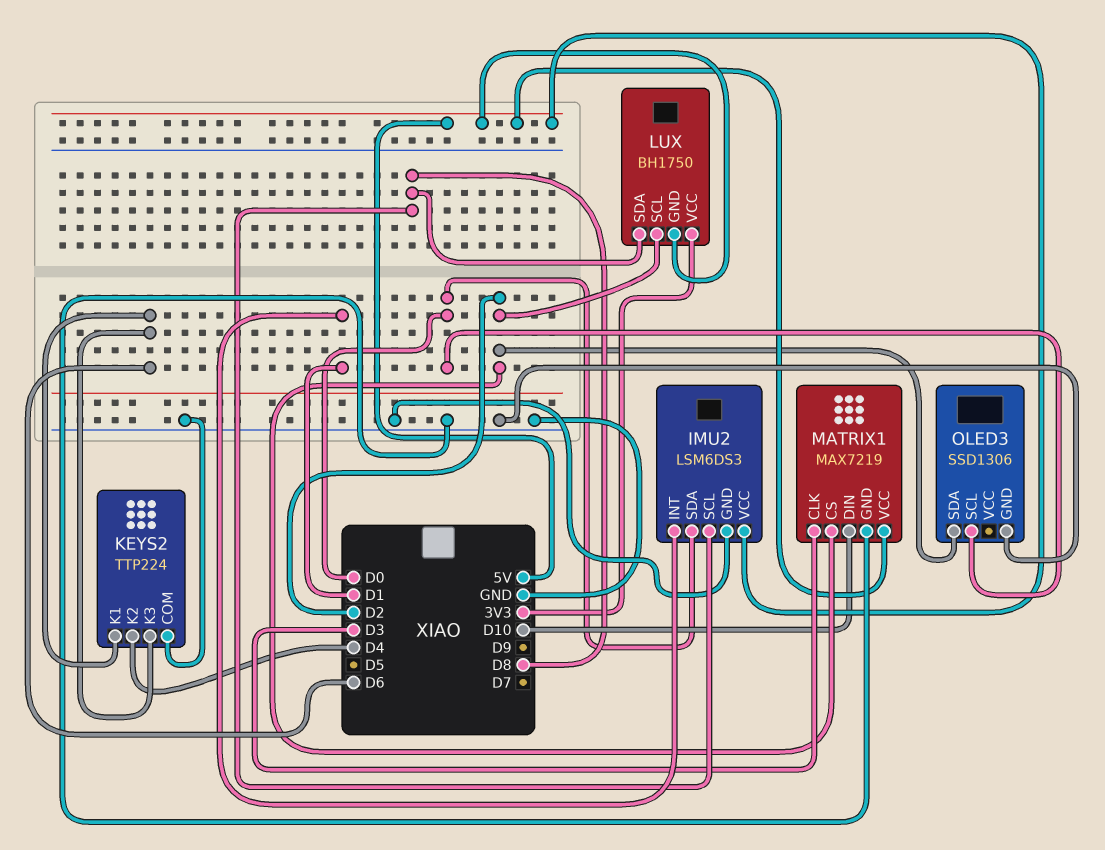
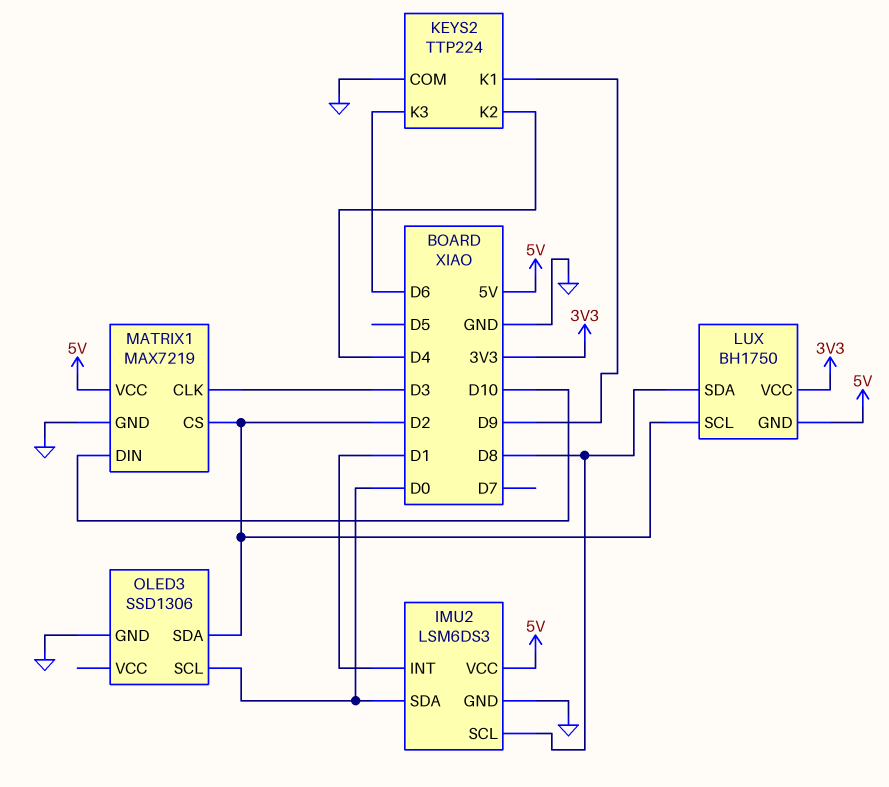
KEYS2 pin K1: D6 -> D9

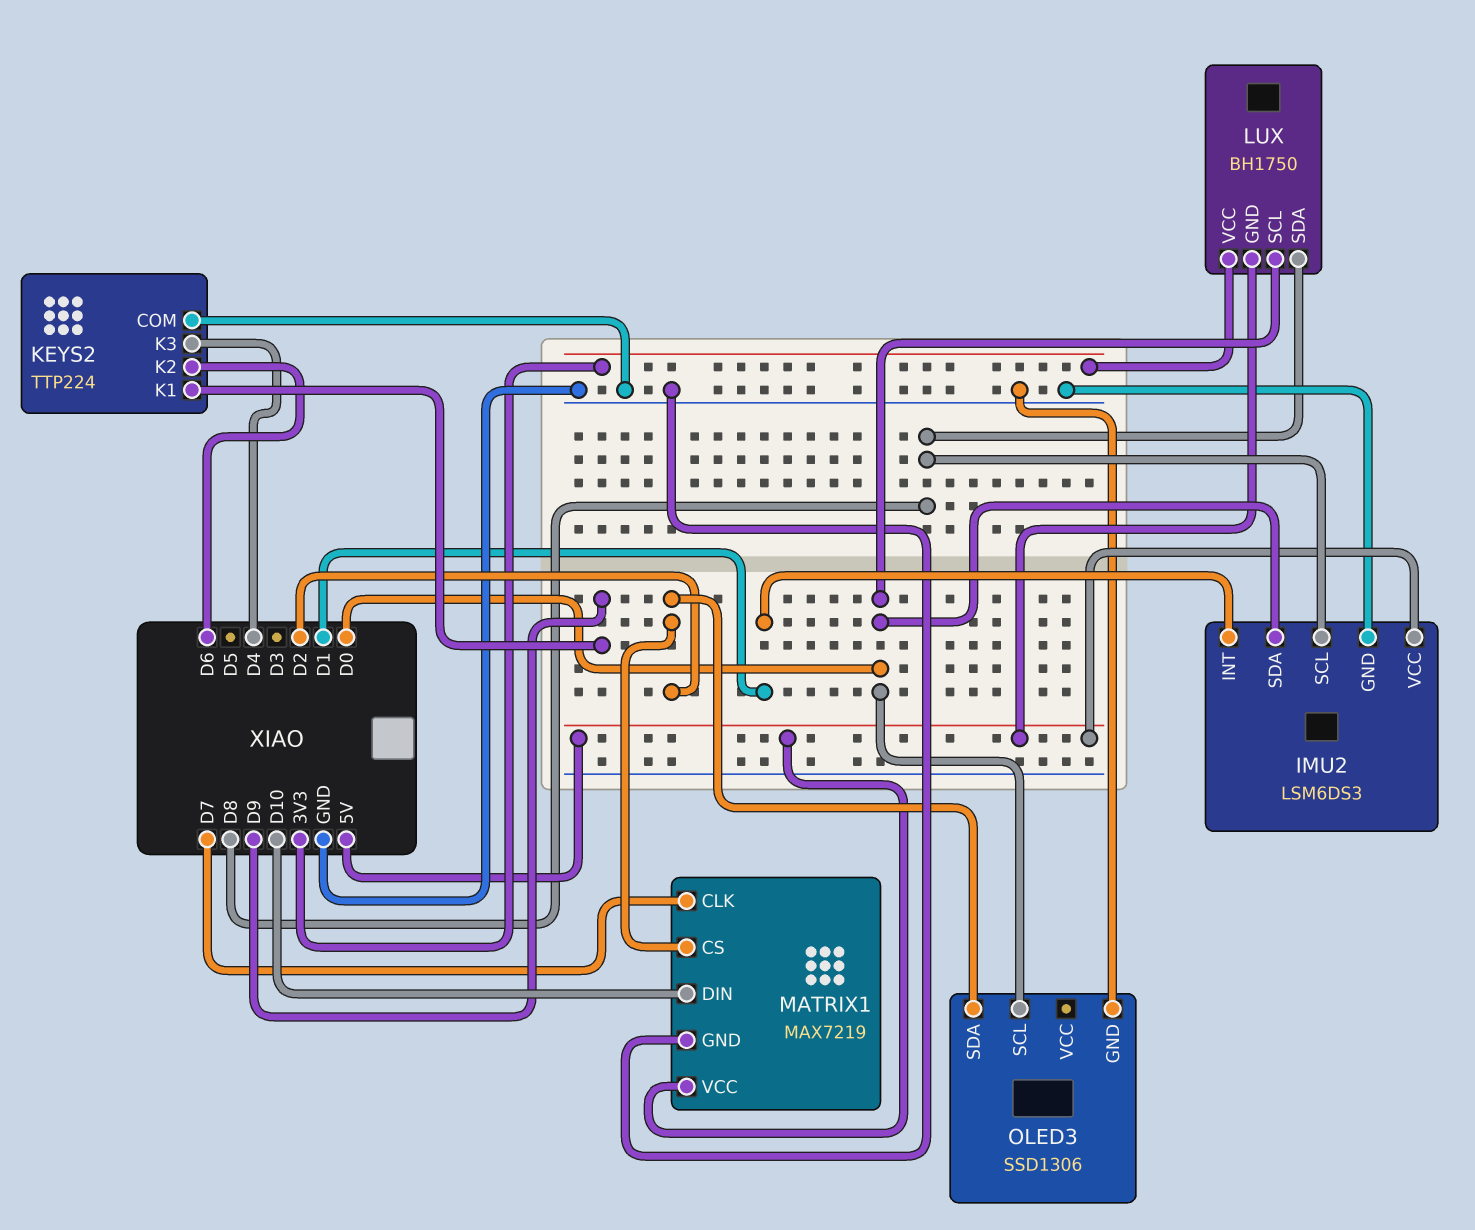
KEYS2 pin K2: D4 -> D6
KEYS2 pin K3: D6 -> D4
LUX pin SCL: D2 -> D0
MATRIX1 pin CLK: D3 -> D7

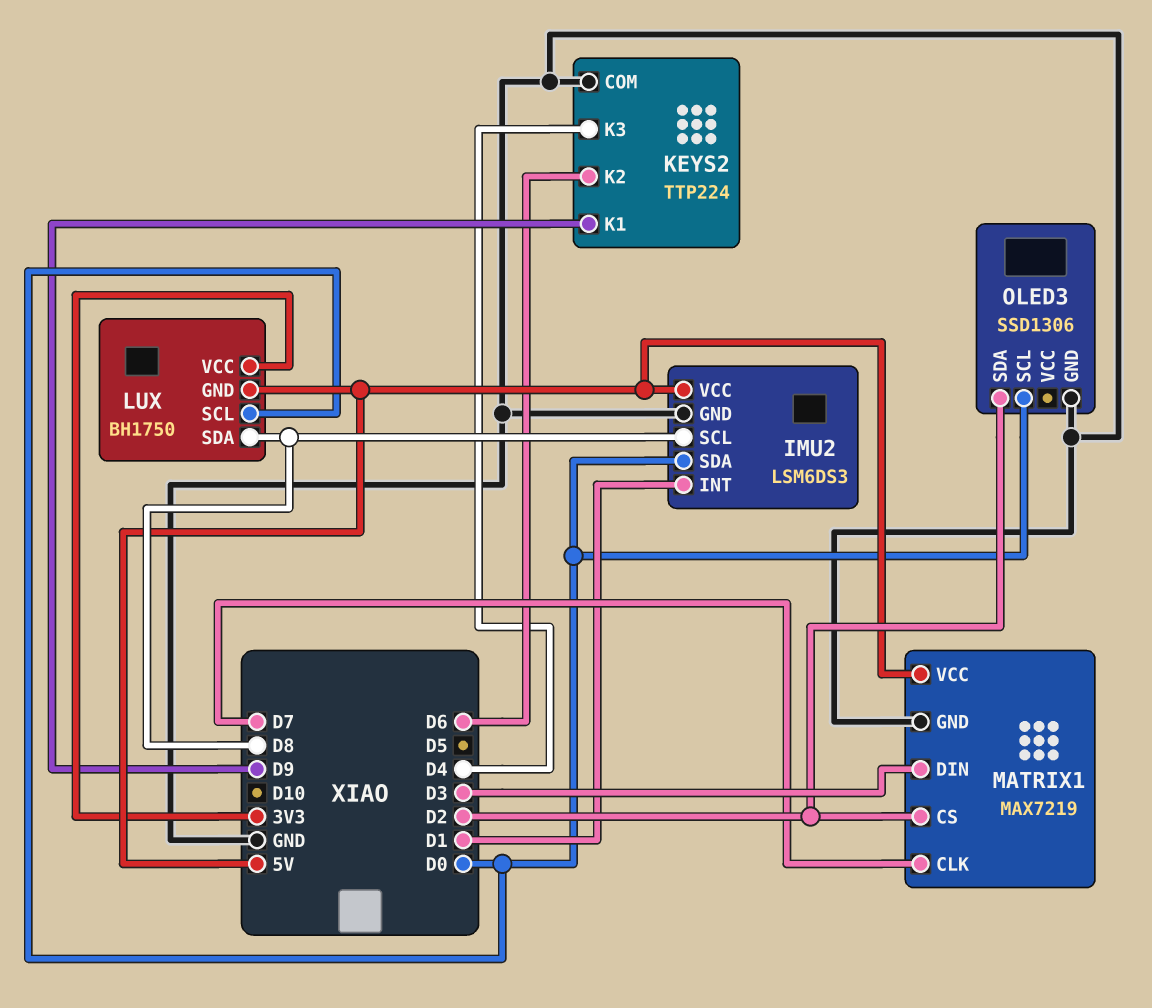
MATRIX1 pin DIN: D10 -> D3

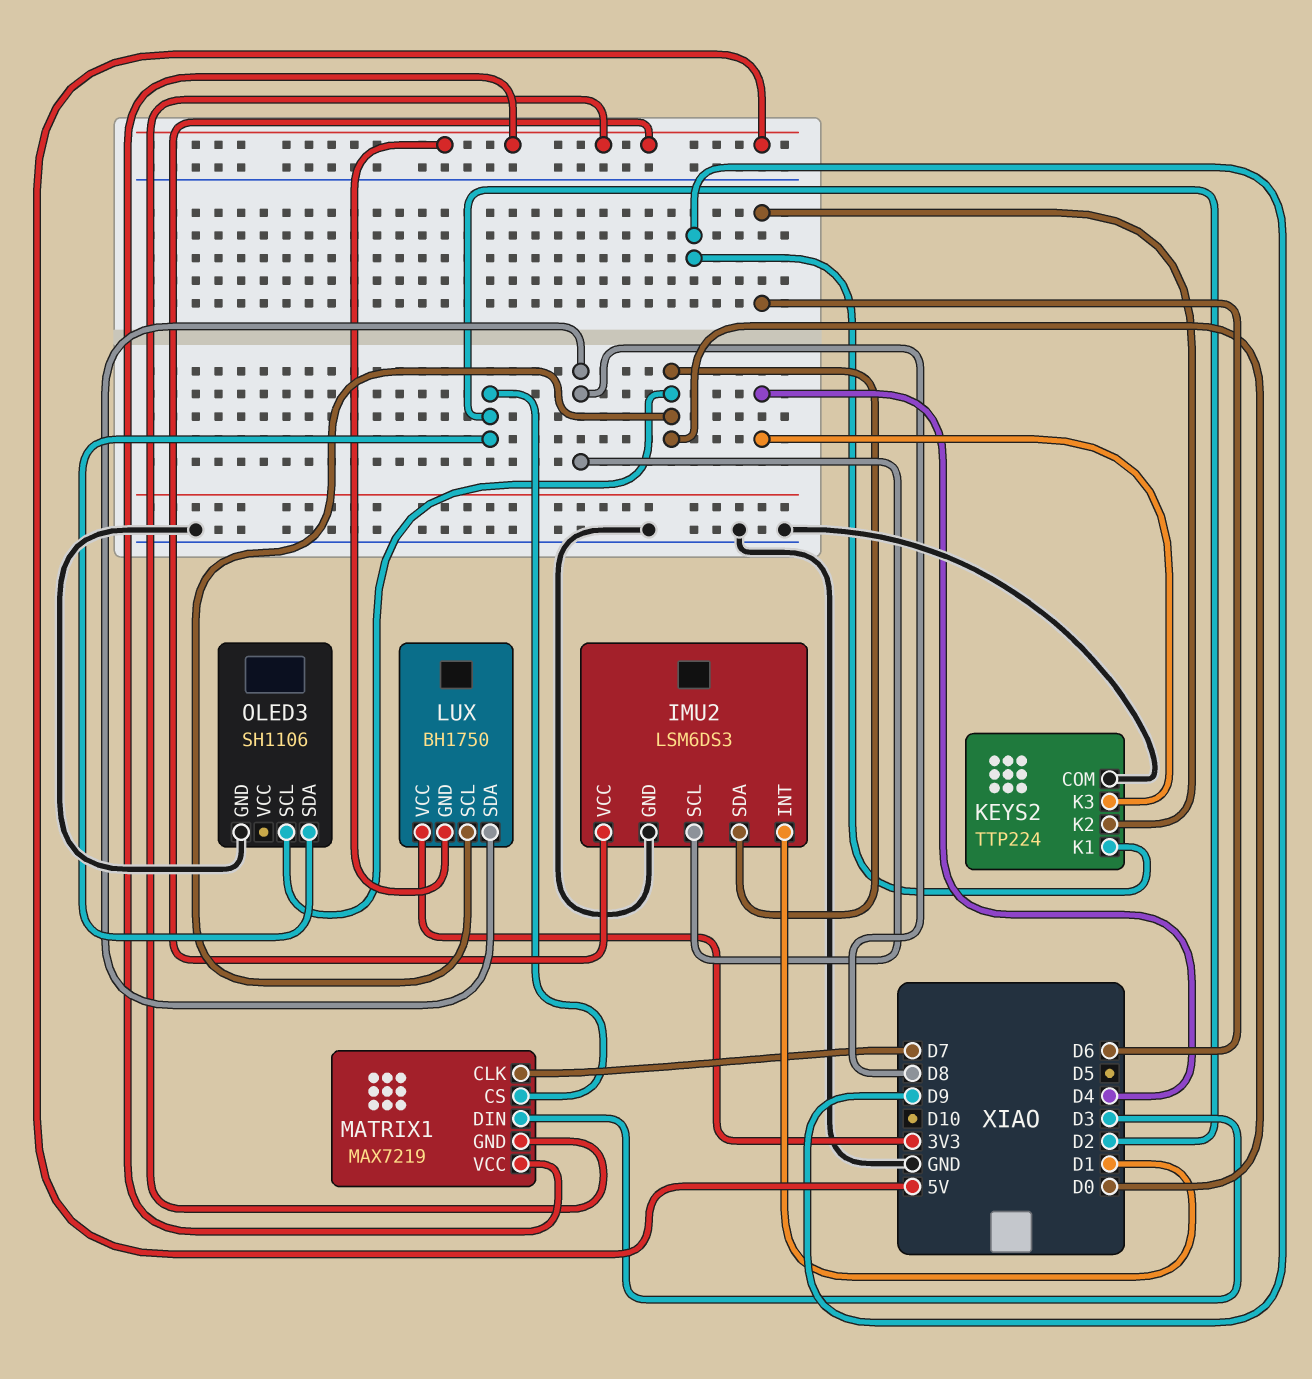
MATRIX1 pin GND: GND -> 5V
OLED3: SSD1306 -> SH1106

